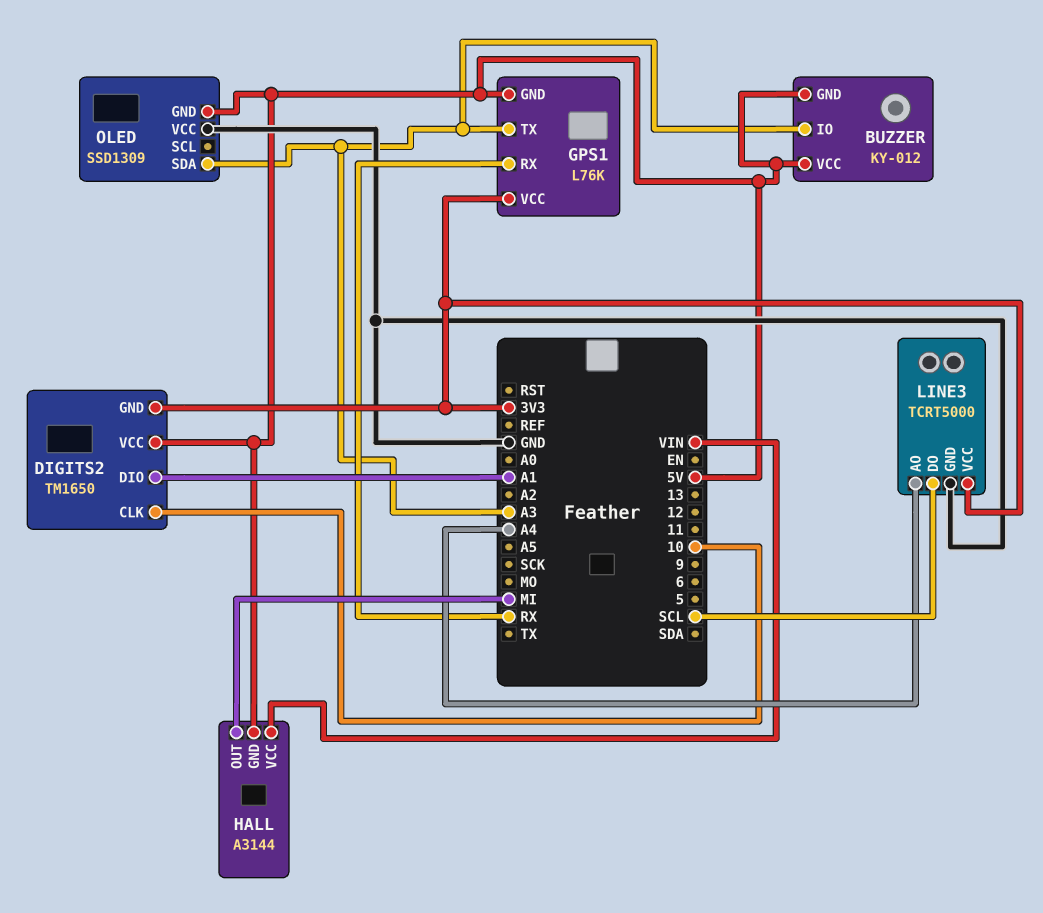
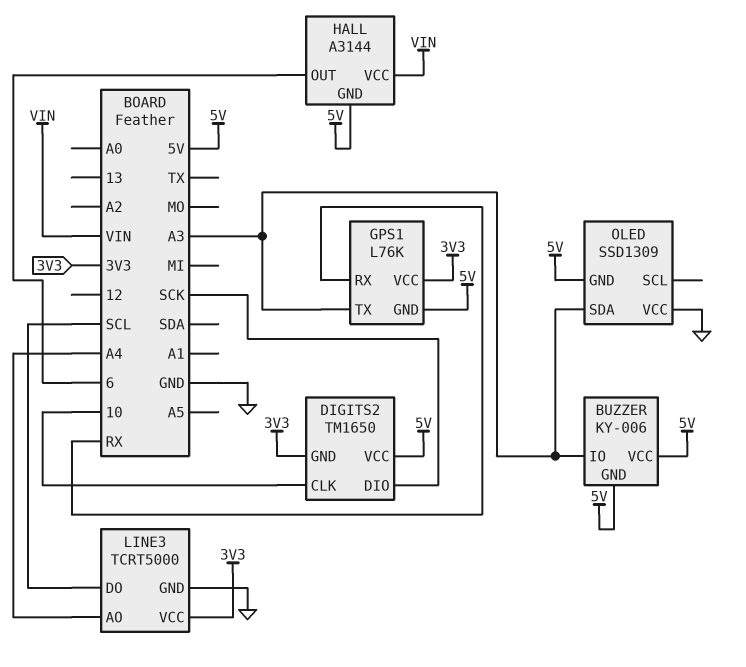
BUZZER: KY-012 -> KY-006
DIGITS2 pin DIO: A1 -> SCK
HALL pin OUT: MI -> 6

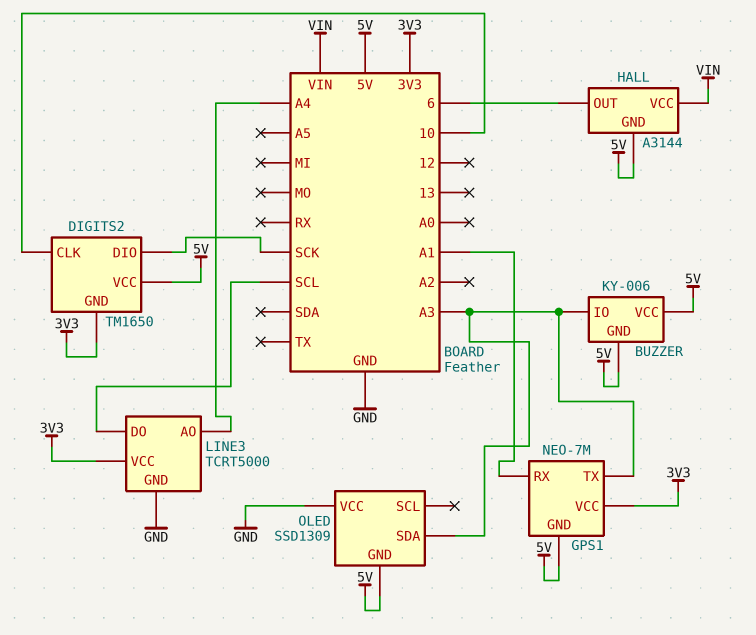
GPS1: L76K -> NEO-7M
GPS1 pin RX: RX -> A1

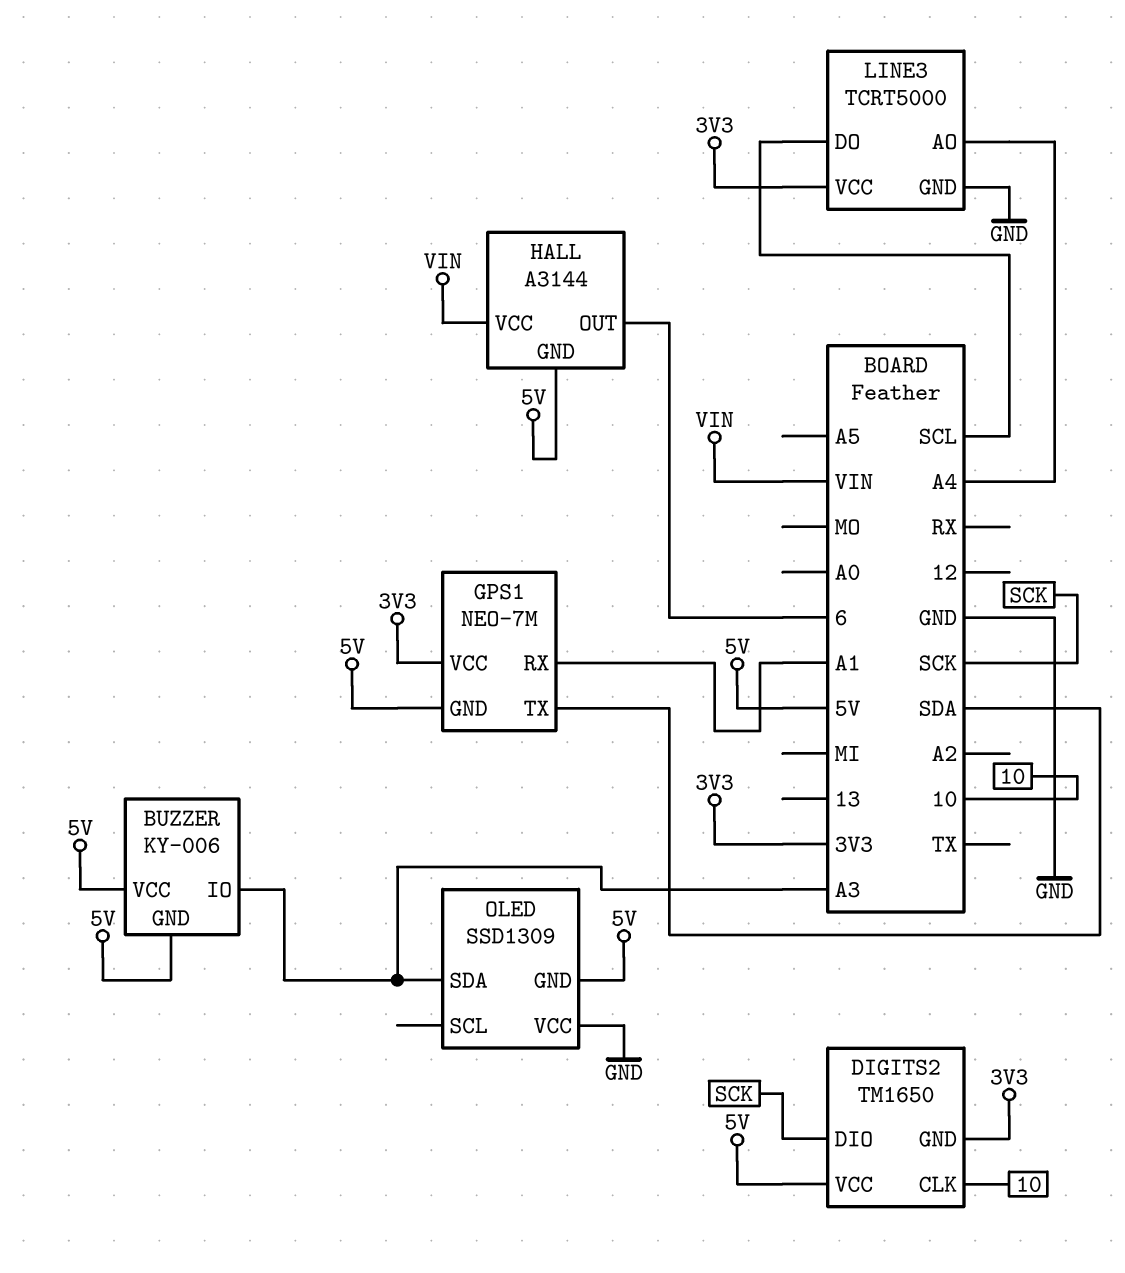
GPS1 pin TX: A3 -> SDA

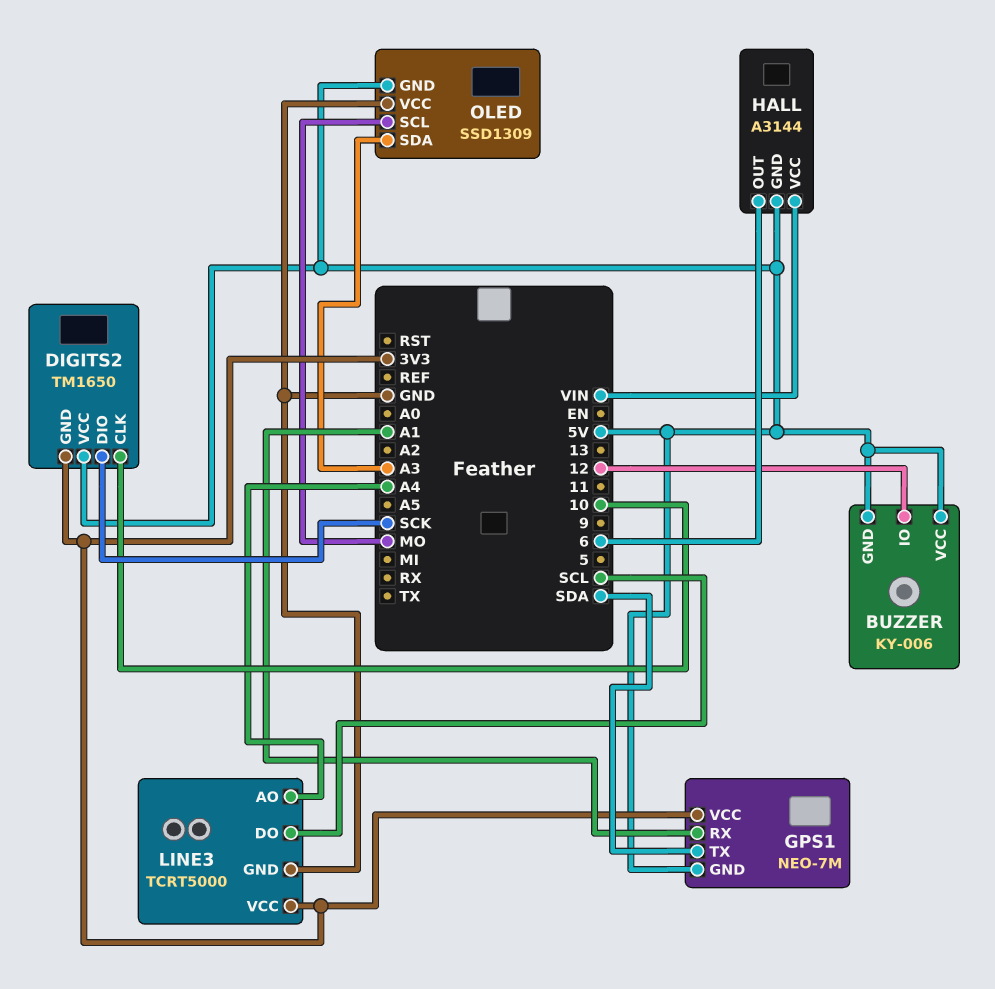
BUZZER pin IO: A3 -> 12
OLED pin SCL: none -> MO

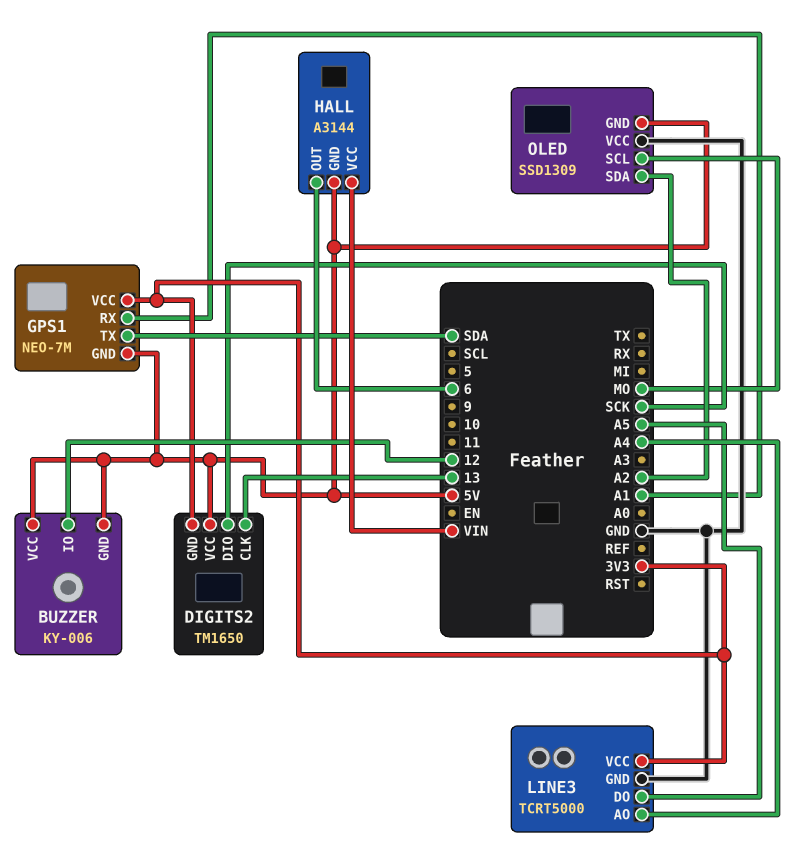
DIGITS2 pin CLK: 10 -> 13
LINE3 pin DO: SCL -> A5
OLED pin SDA: A3 -> A2

